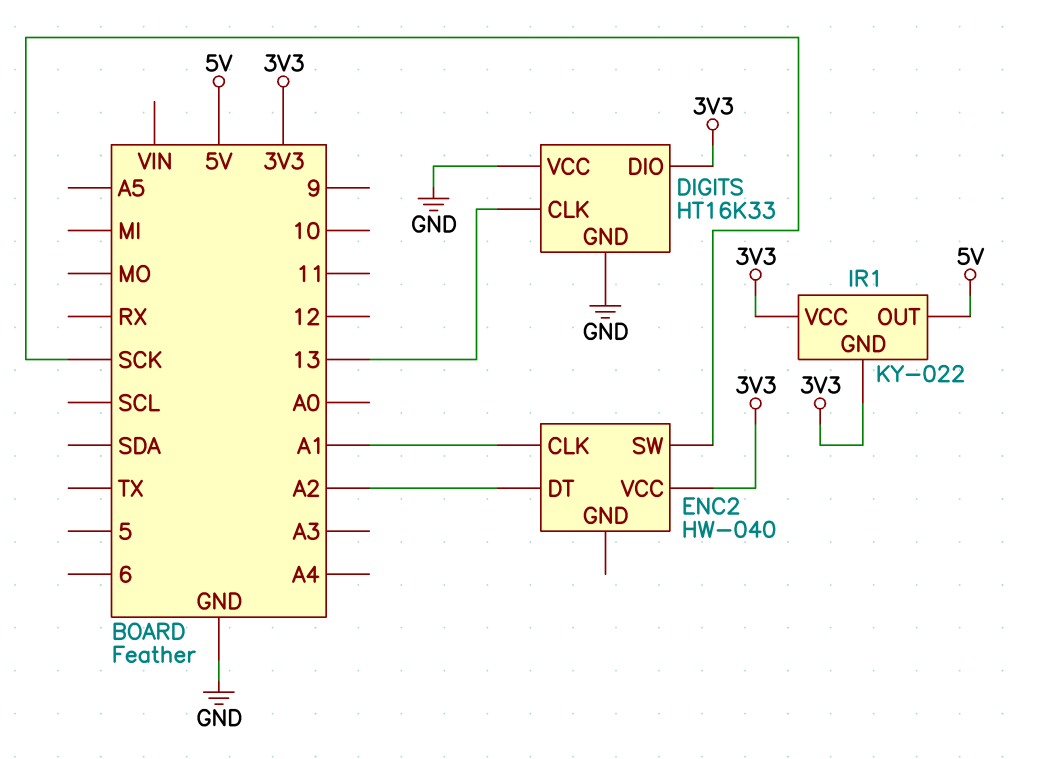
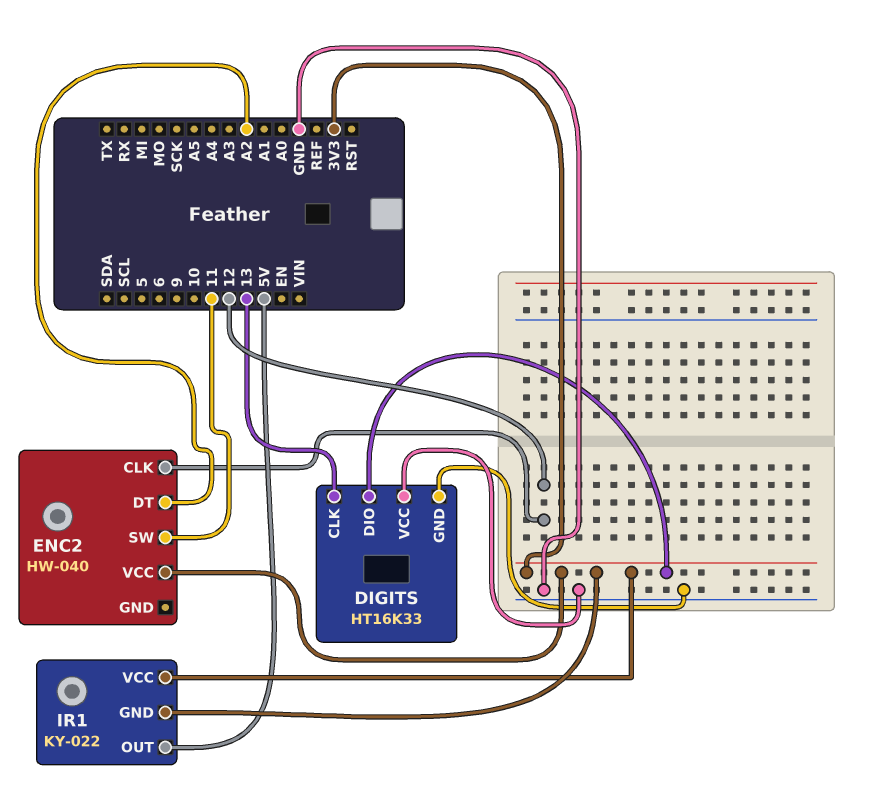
ENC2 pin CLK: A1 -> 12
ENC2 pin SW: SCK -> 11

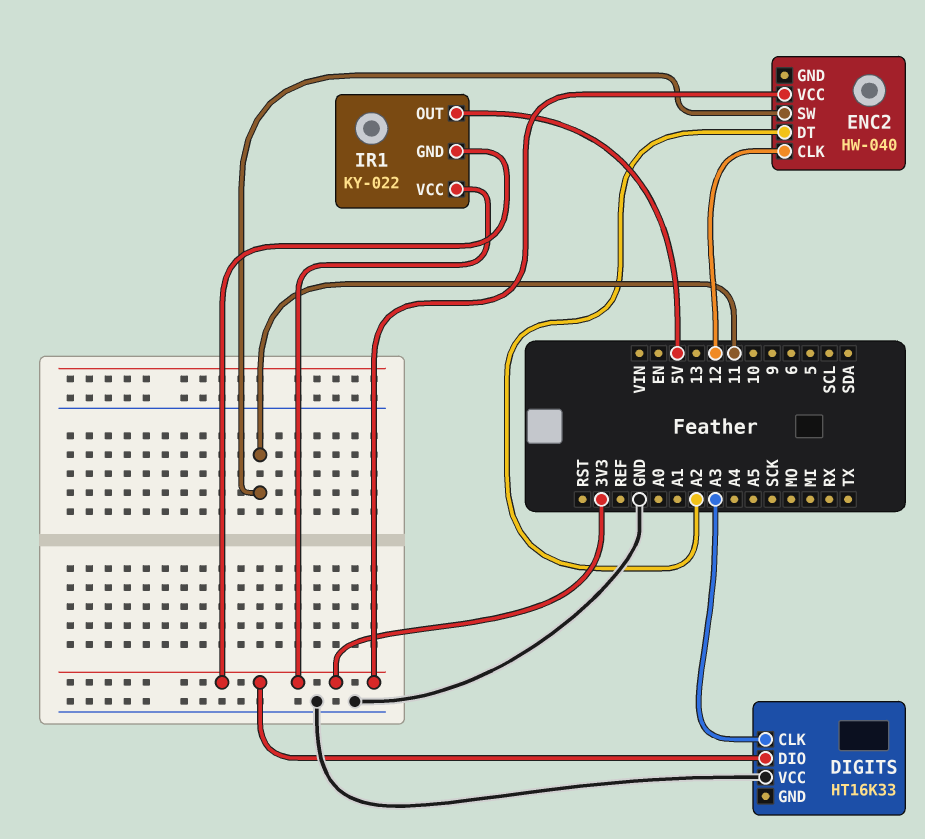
DIGITS pin CLK: 13 -> A3
DIGITS pin GND: GND -> none

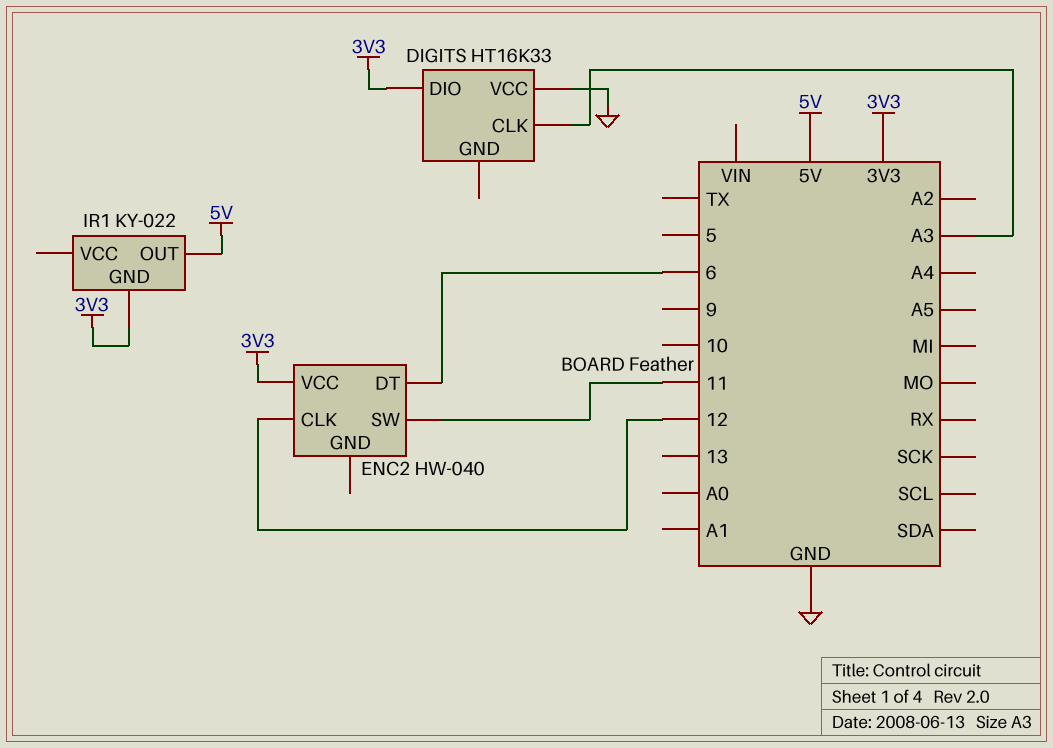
ENC2 pin DT: A2 -> 6
IR1 pin VCC: 3V3 -> none

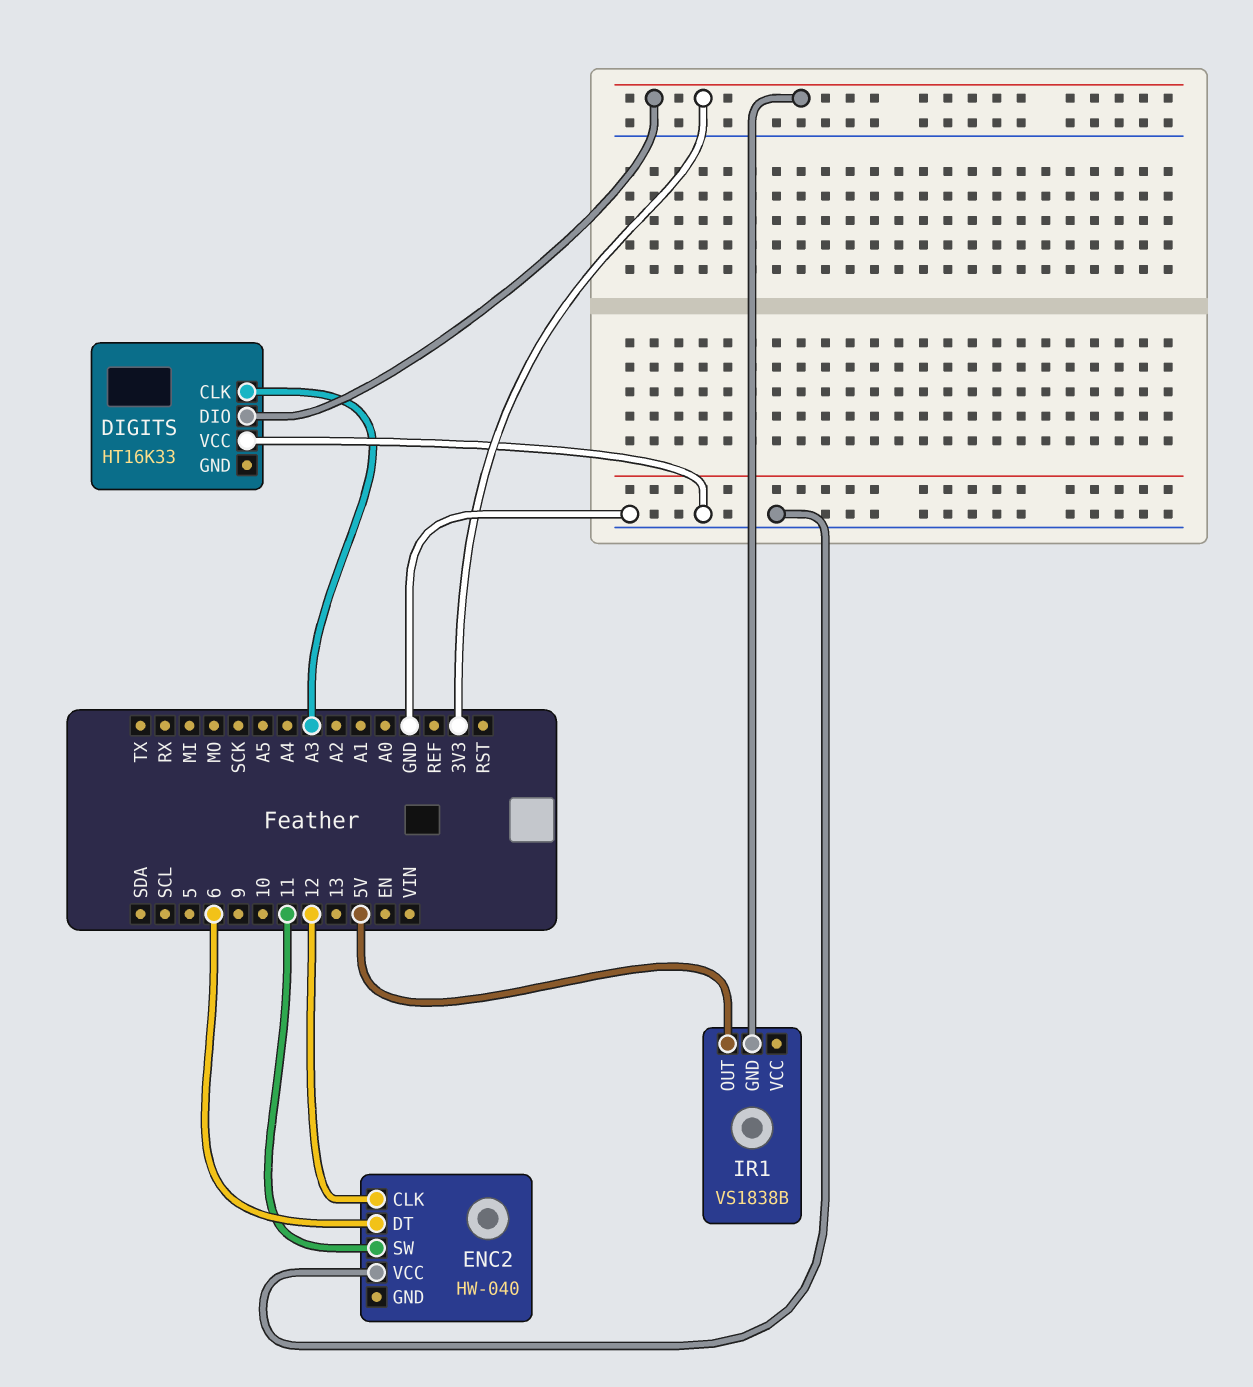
ENC2 pin VCC: 3V3 -> GND
IR1: KY-022 -> VS1838B

